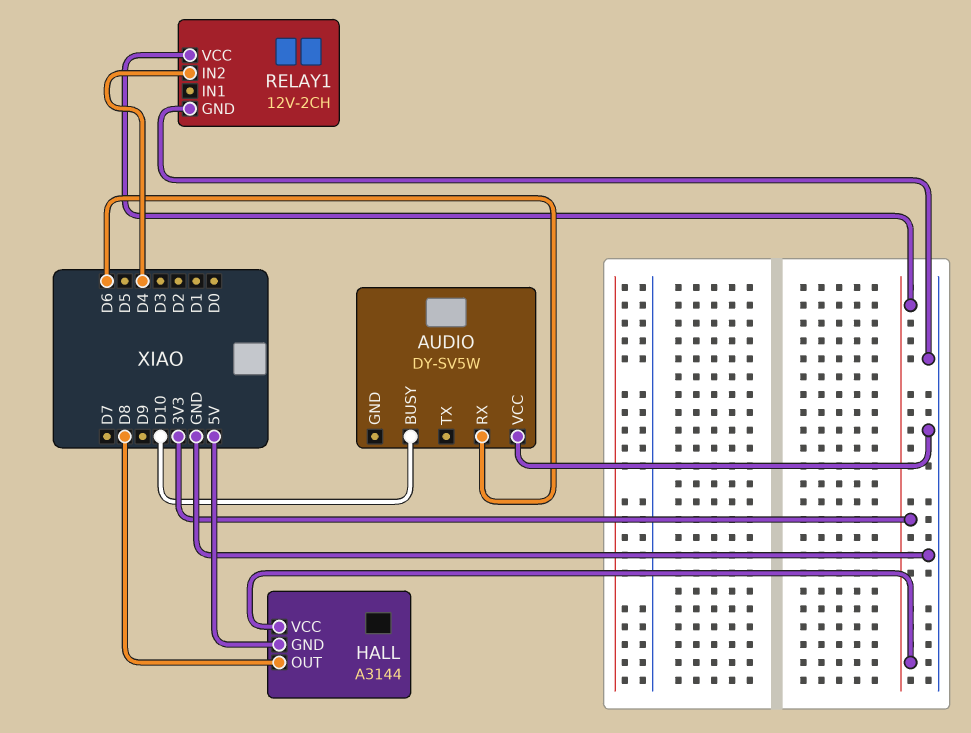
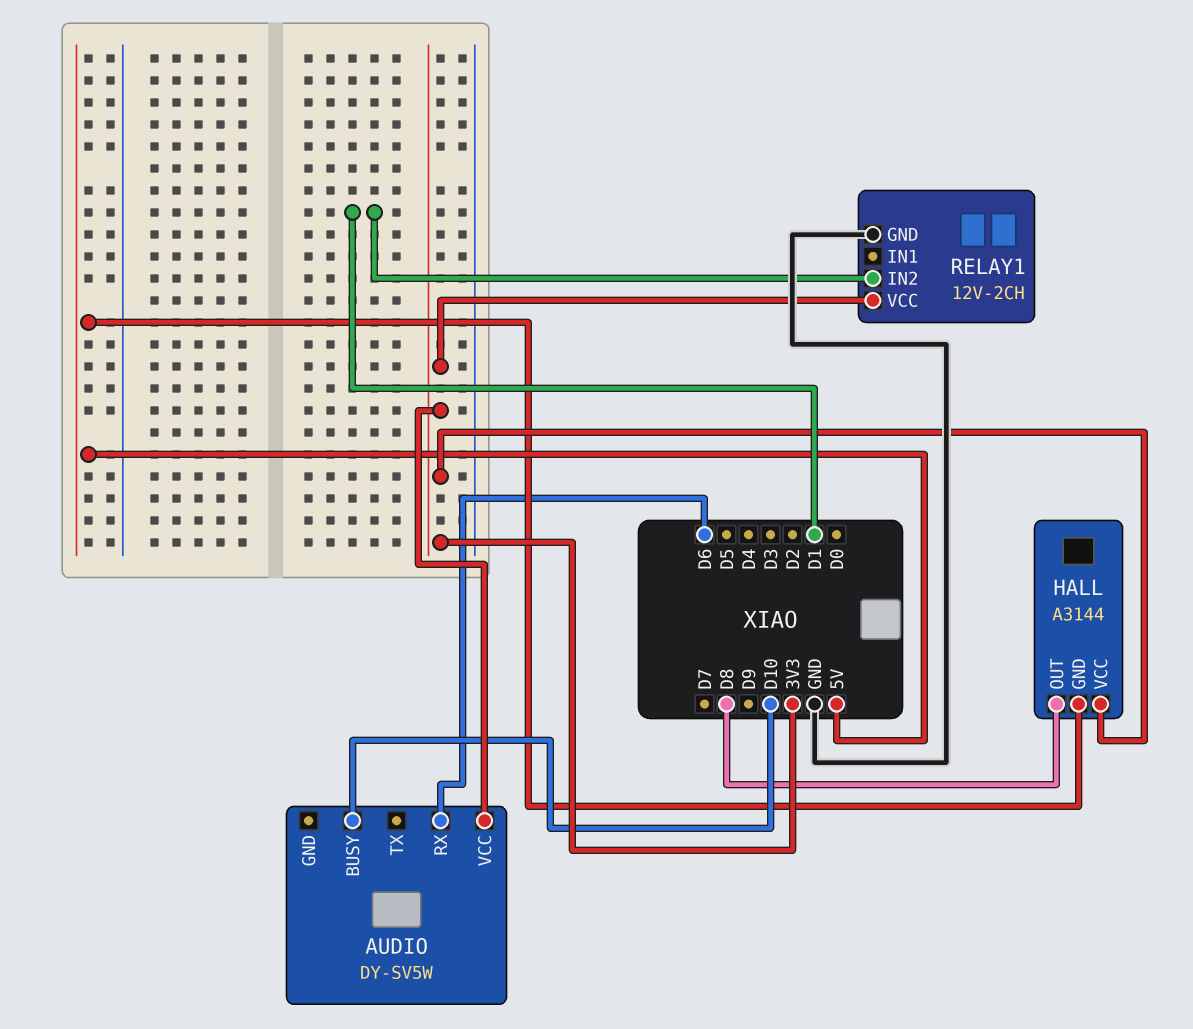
AUDIO pin VCC: GND -> 3V3
RELAY1 pin IN2: D4 -> D1

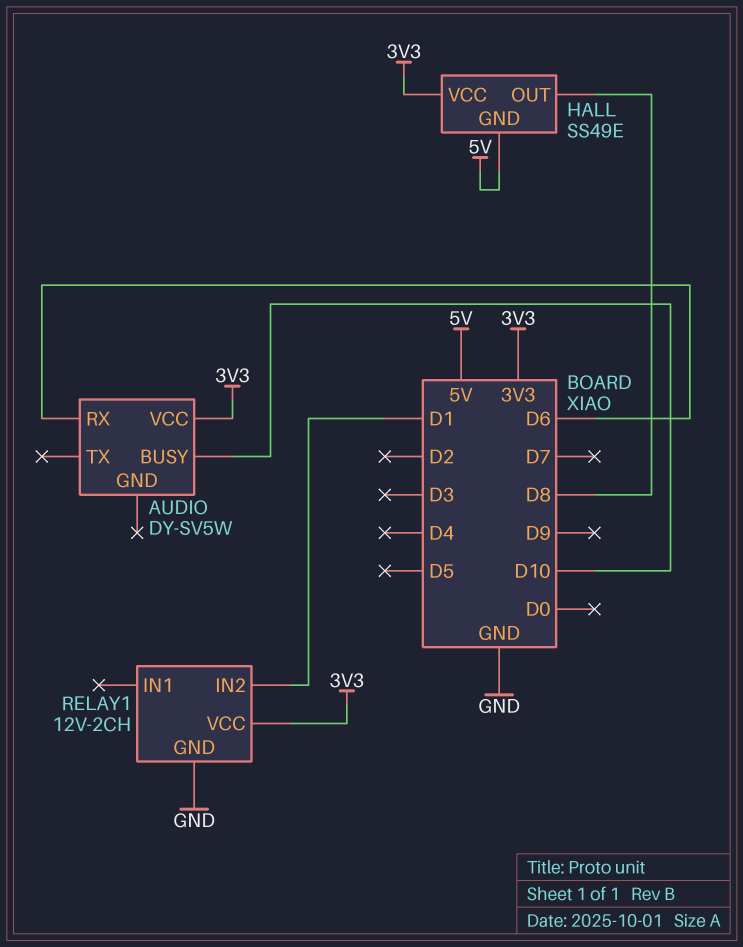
HALL: A3144 -> SS49E

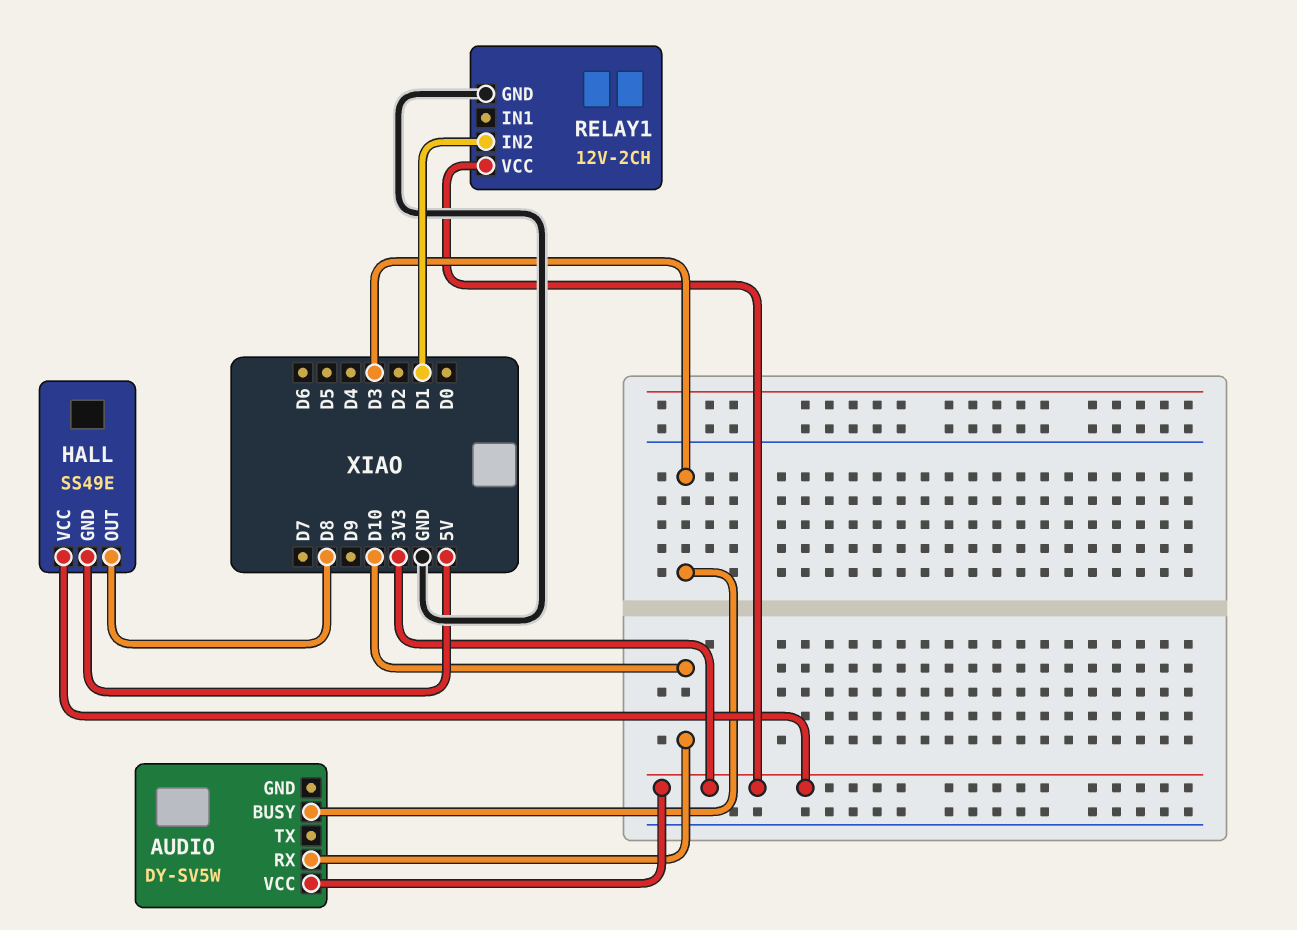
AUDIO pin BUSY: D10 -> D3
AUDIO pin RX: D6 -> D10

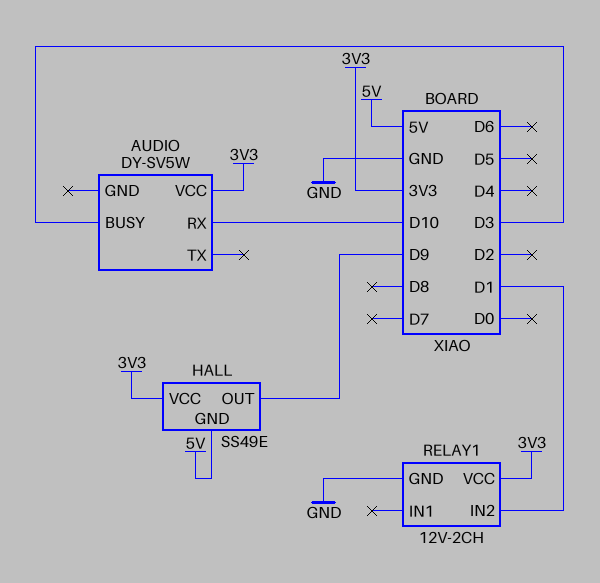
HALL pin OUT: D8 -> D9

